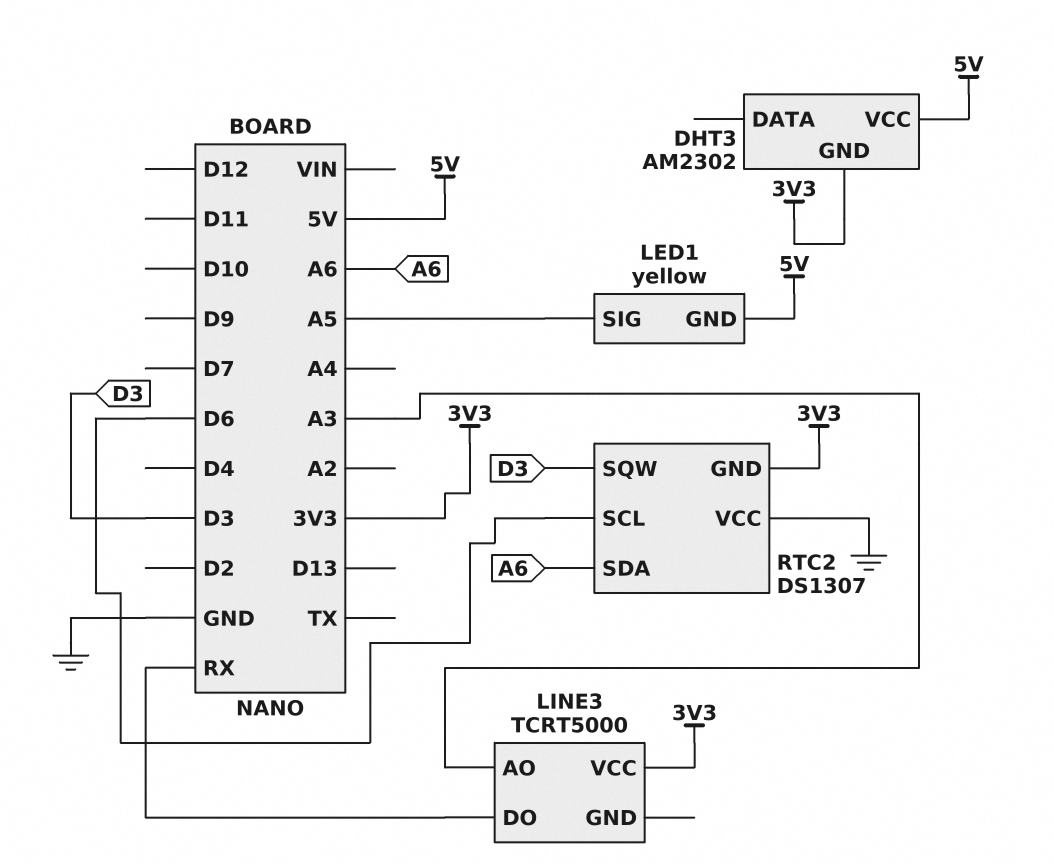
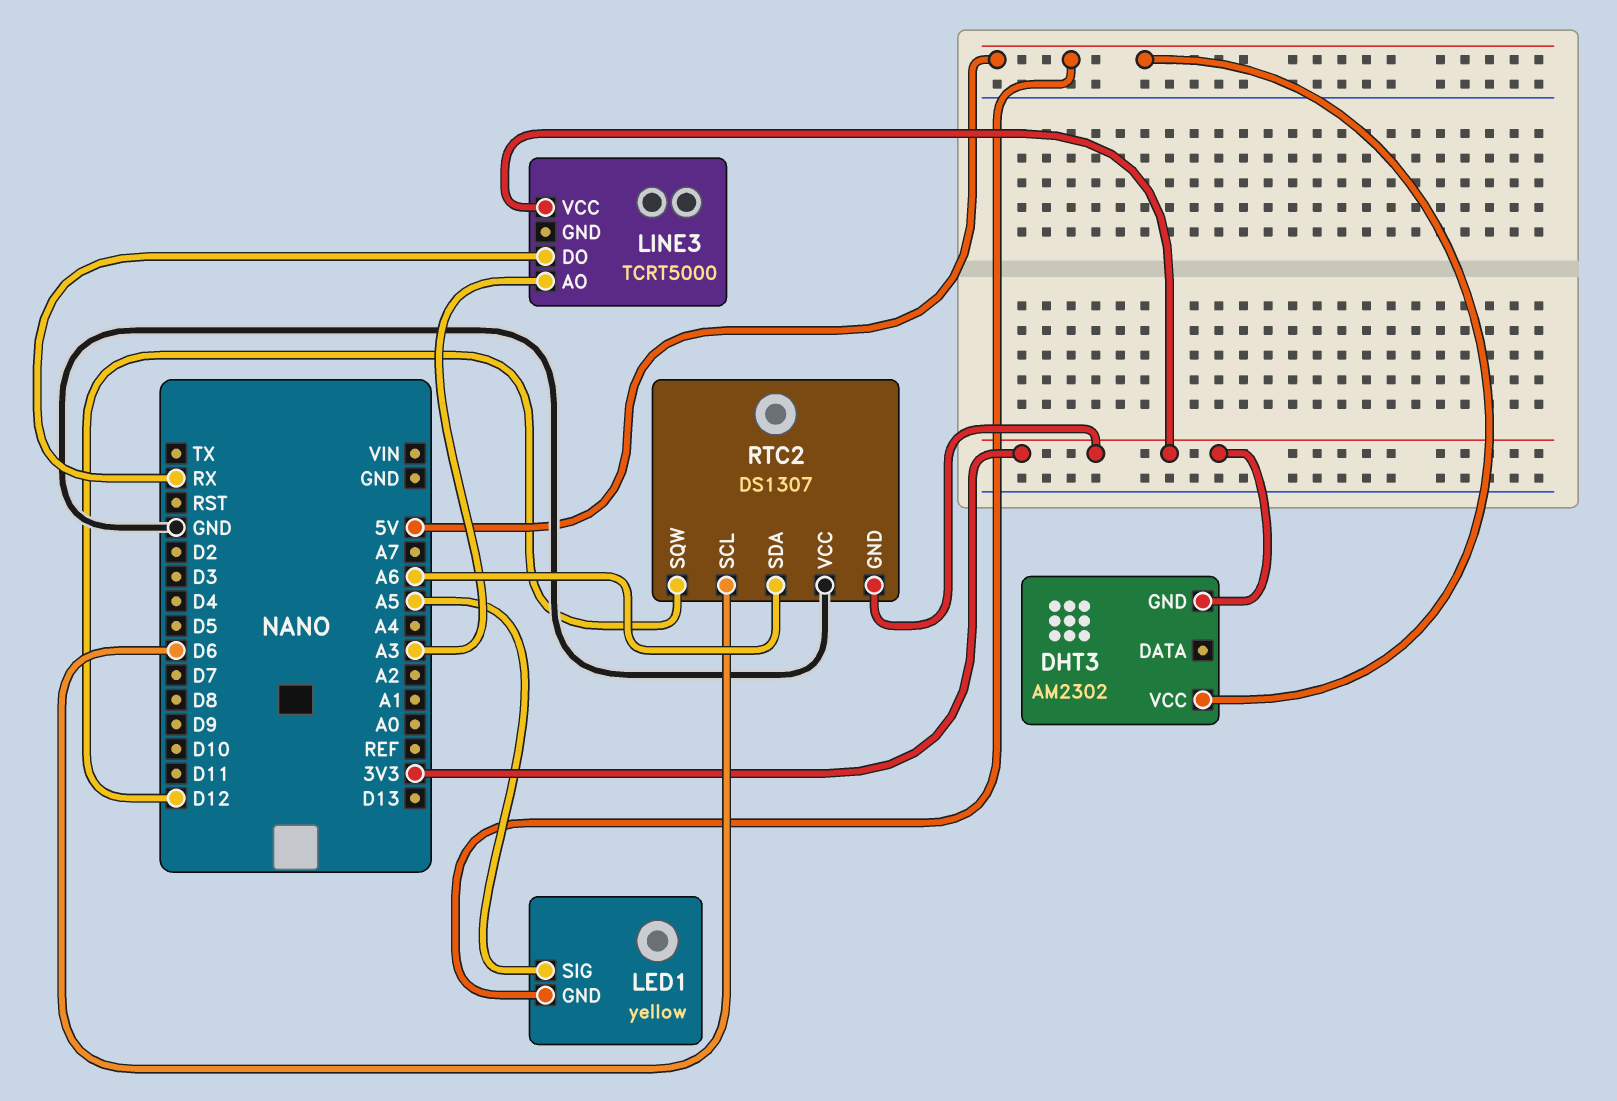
RTC2 pin SQW: D3 -> D12

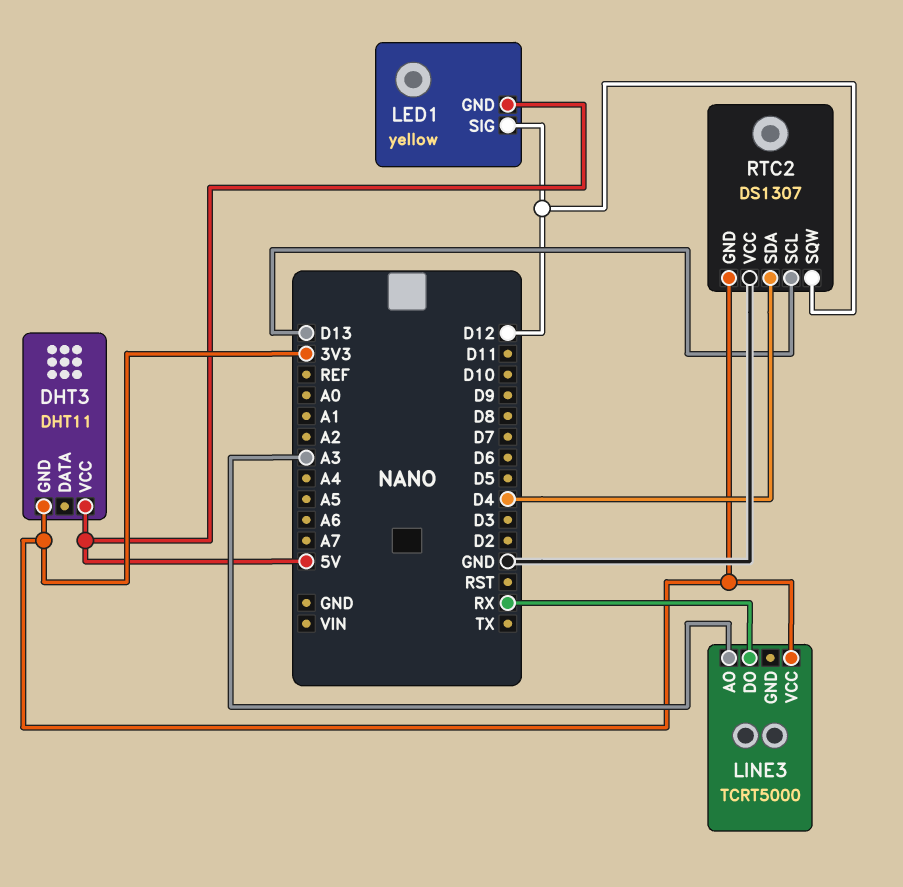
DHT3: AM2302 -> DHT11
LED1 pin SIG: A5 -> D12
RTC2 pin SCL: D6 -> D13
RTC2 pin SDA: A6 -> D4

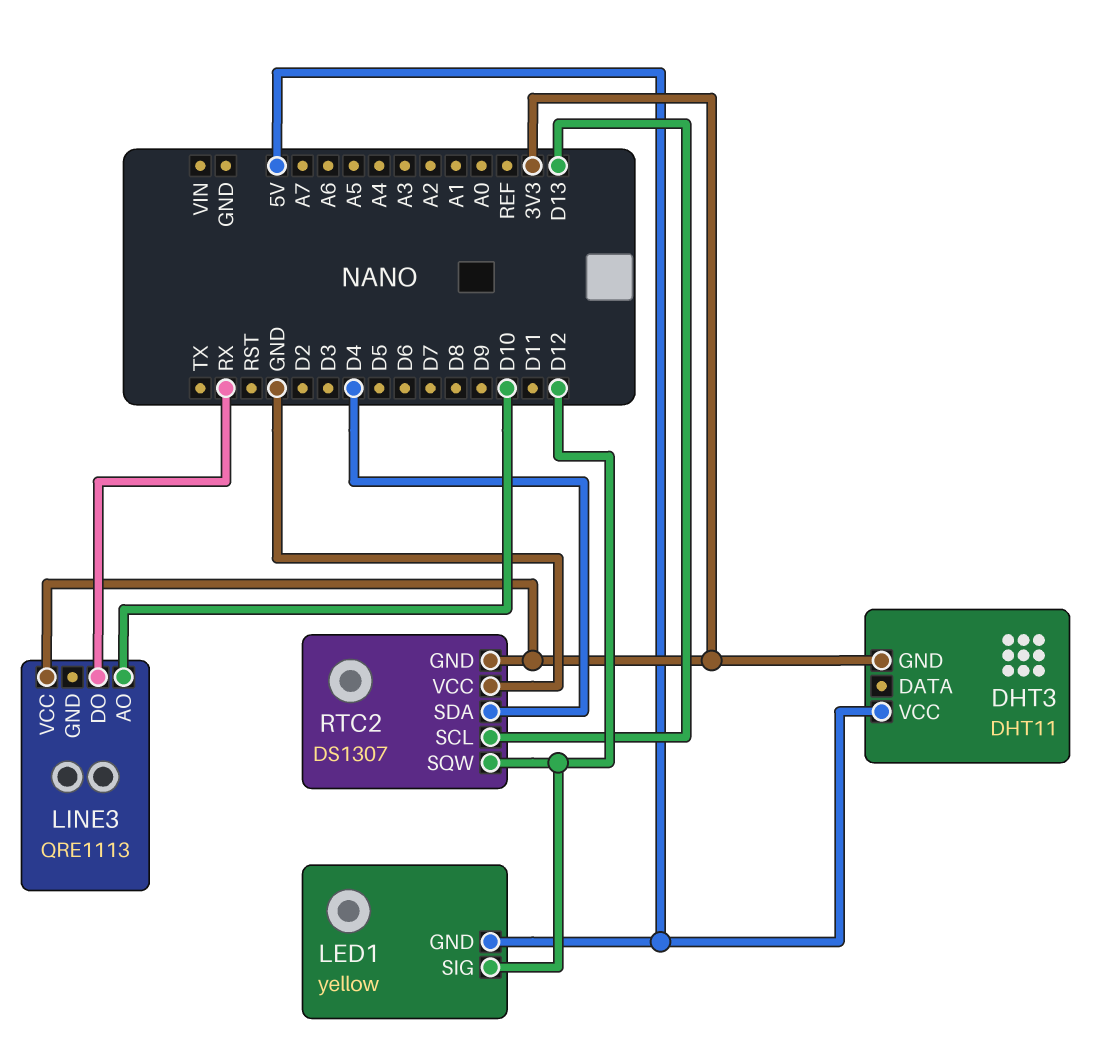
LINE3: TCRT5000 -> QRE1113
LINE3 pin AO: A3 -> D10

